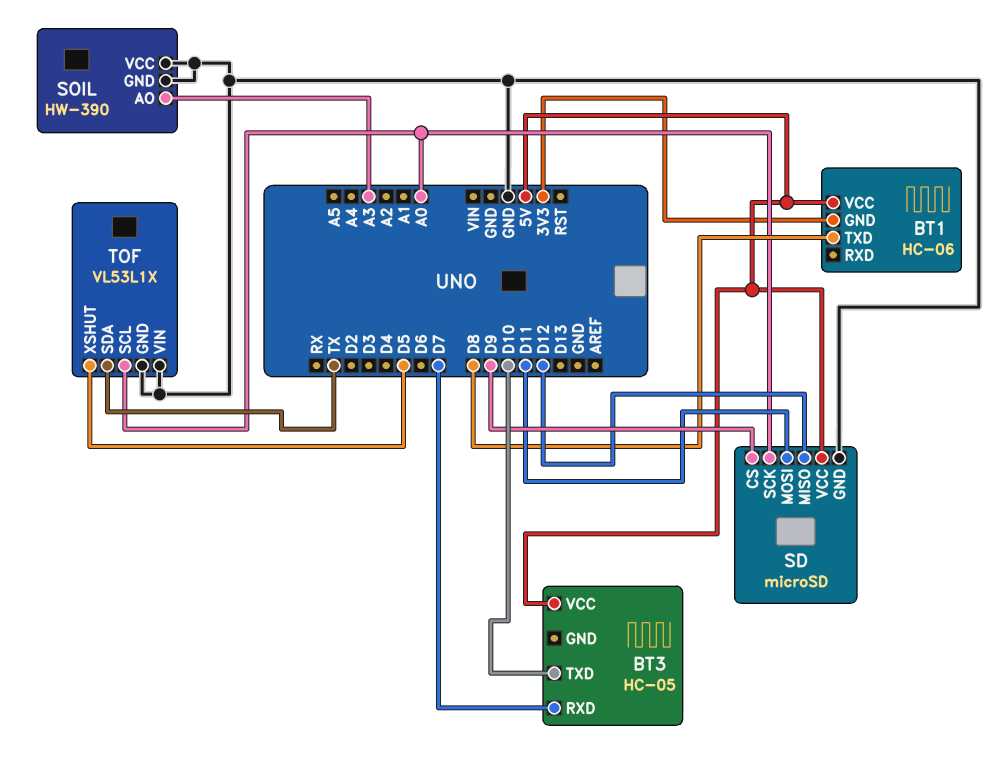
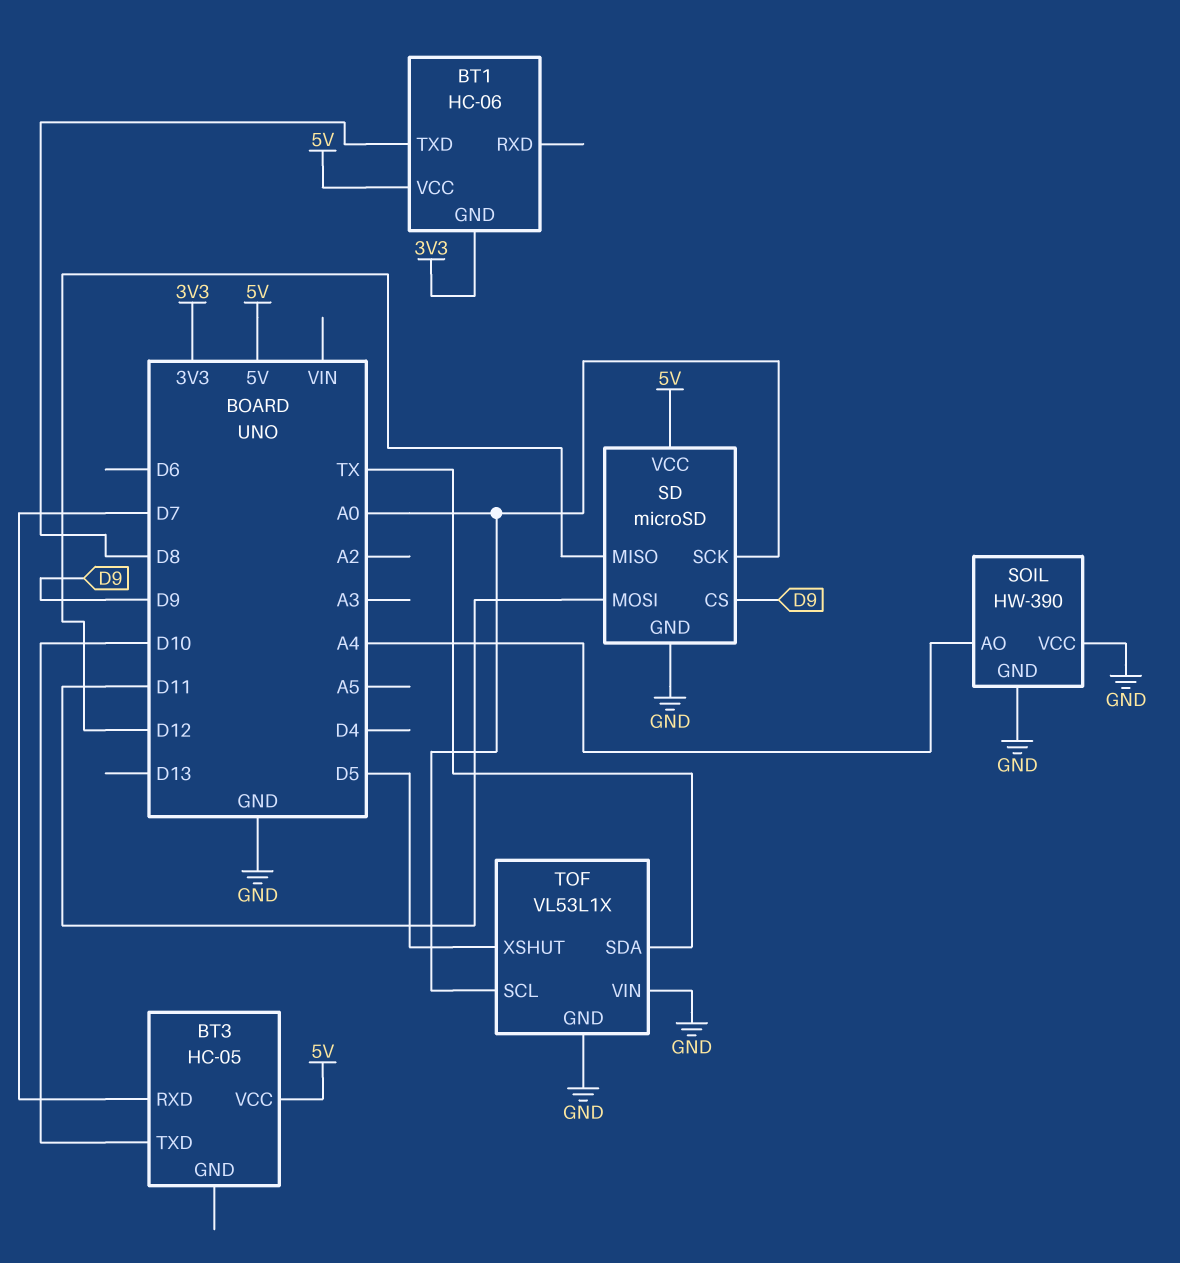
SOIL pin AO: A3 -> A4

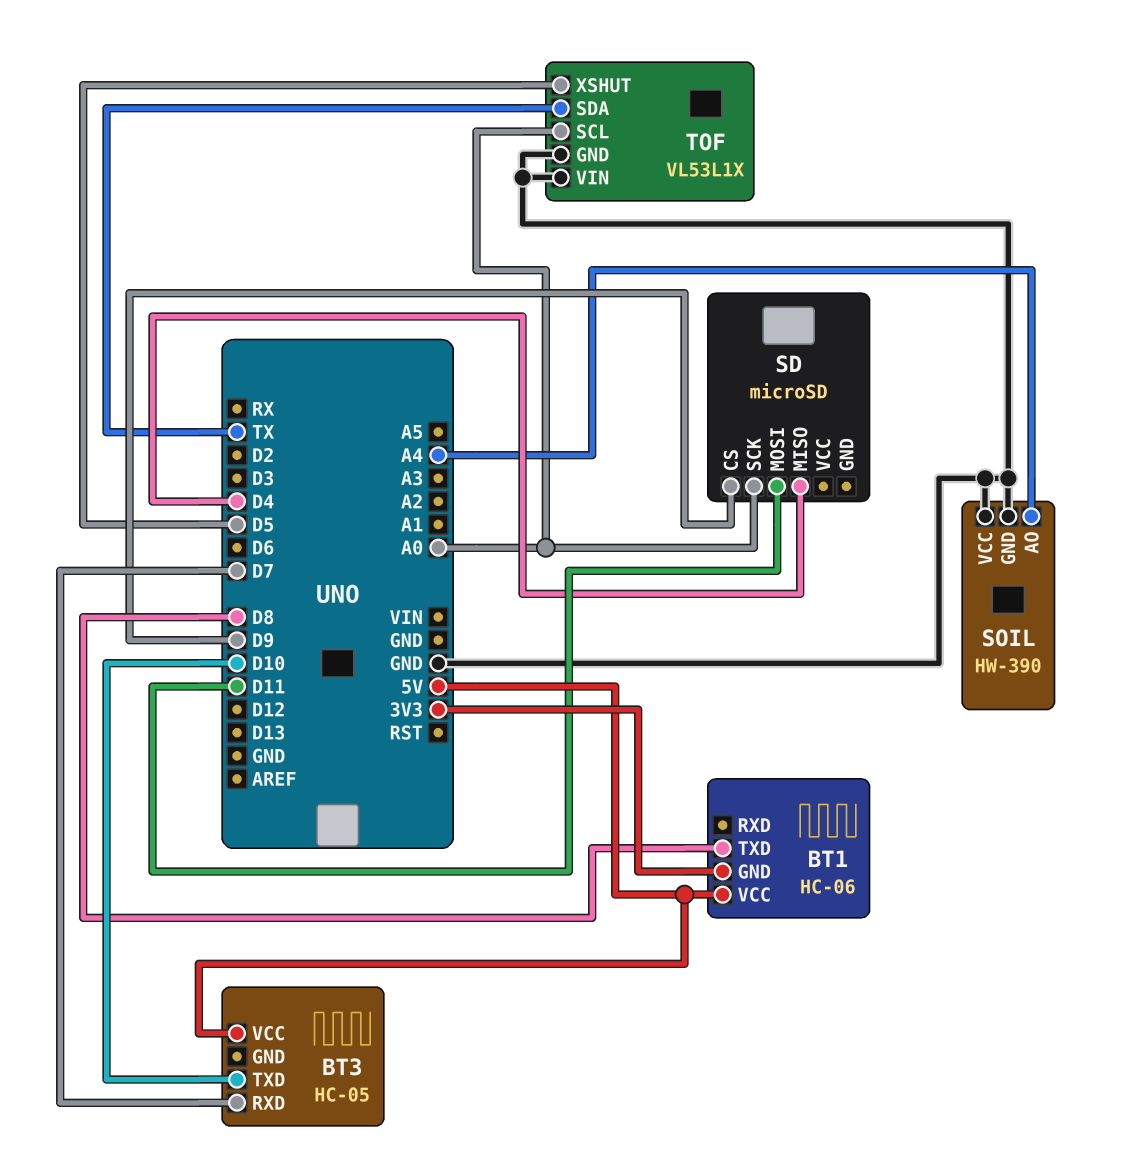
SD pin GND: GND -> none
SD pin MISO: D12 -> D4
SD pin VCC: 5V -> none

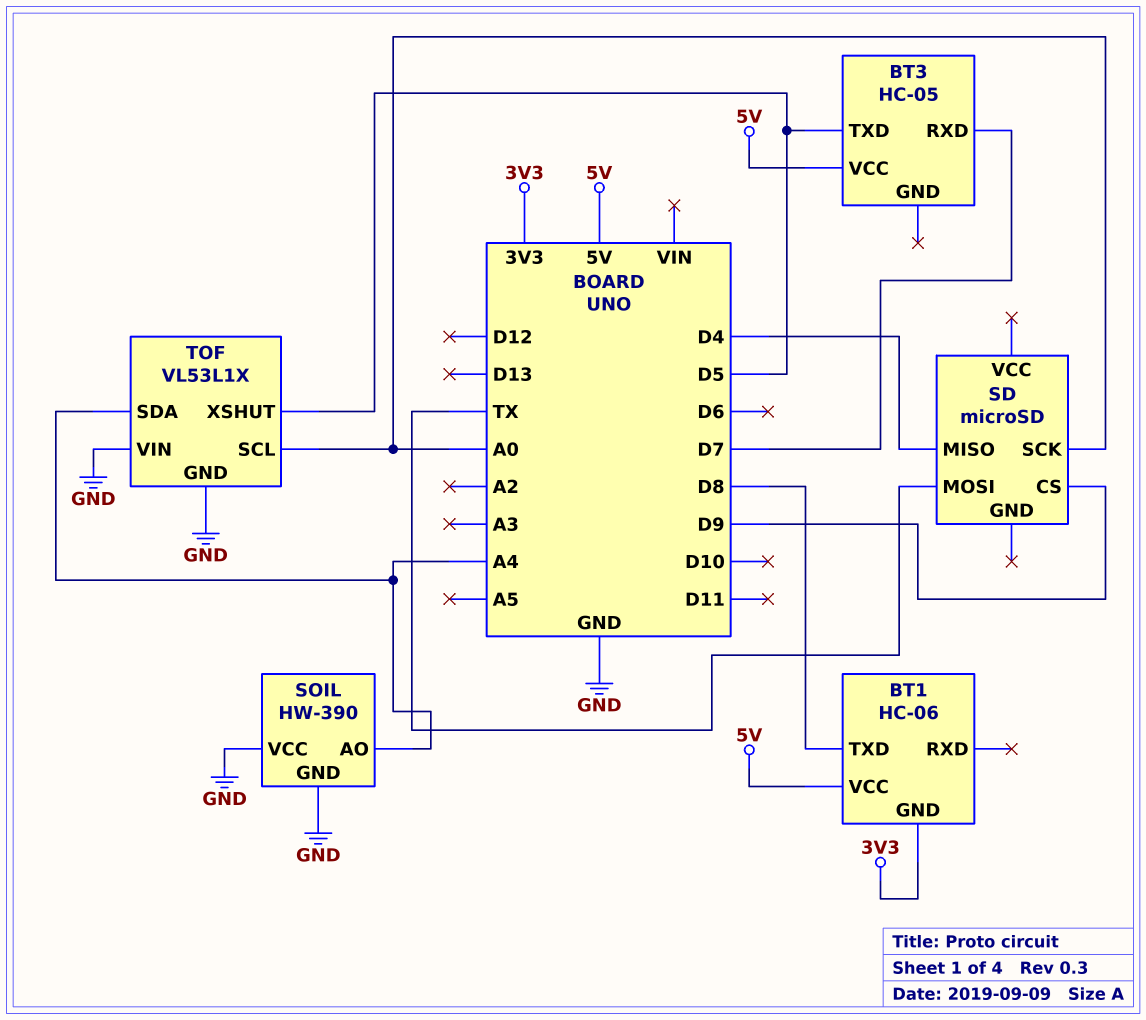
BT3 pin TXD: D10 -> D5
SD pin MOSI: D11 -> TX
TOF pin SDA: TX -> A4

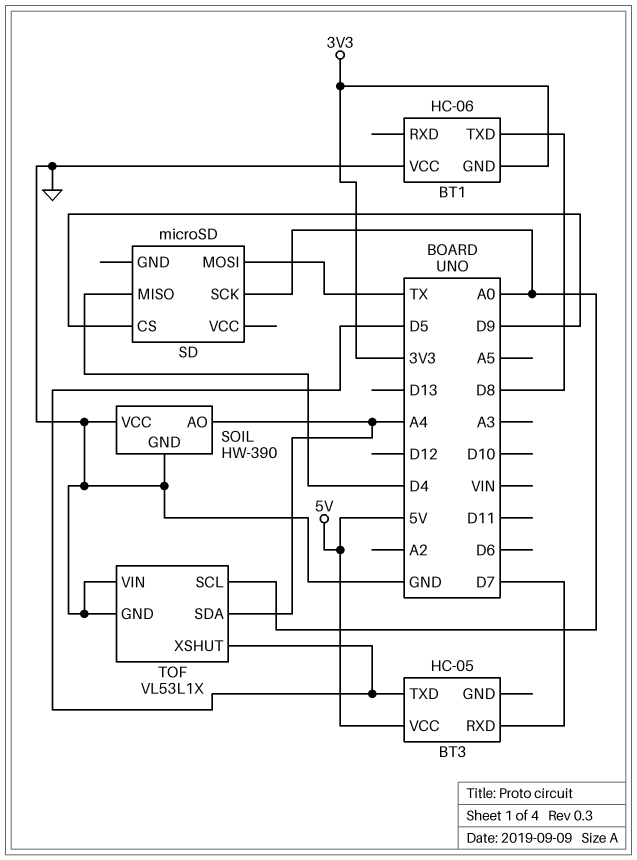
BT1 pin VCC: 5V -> GND

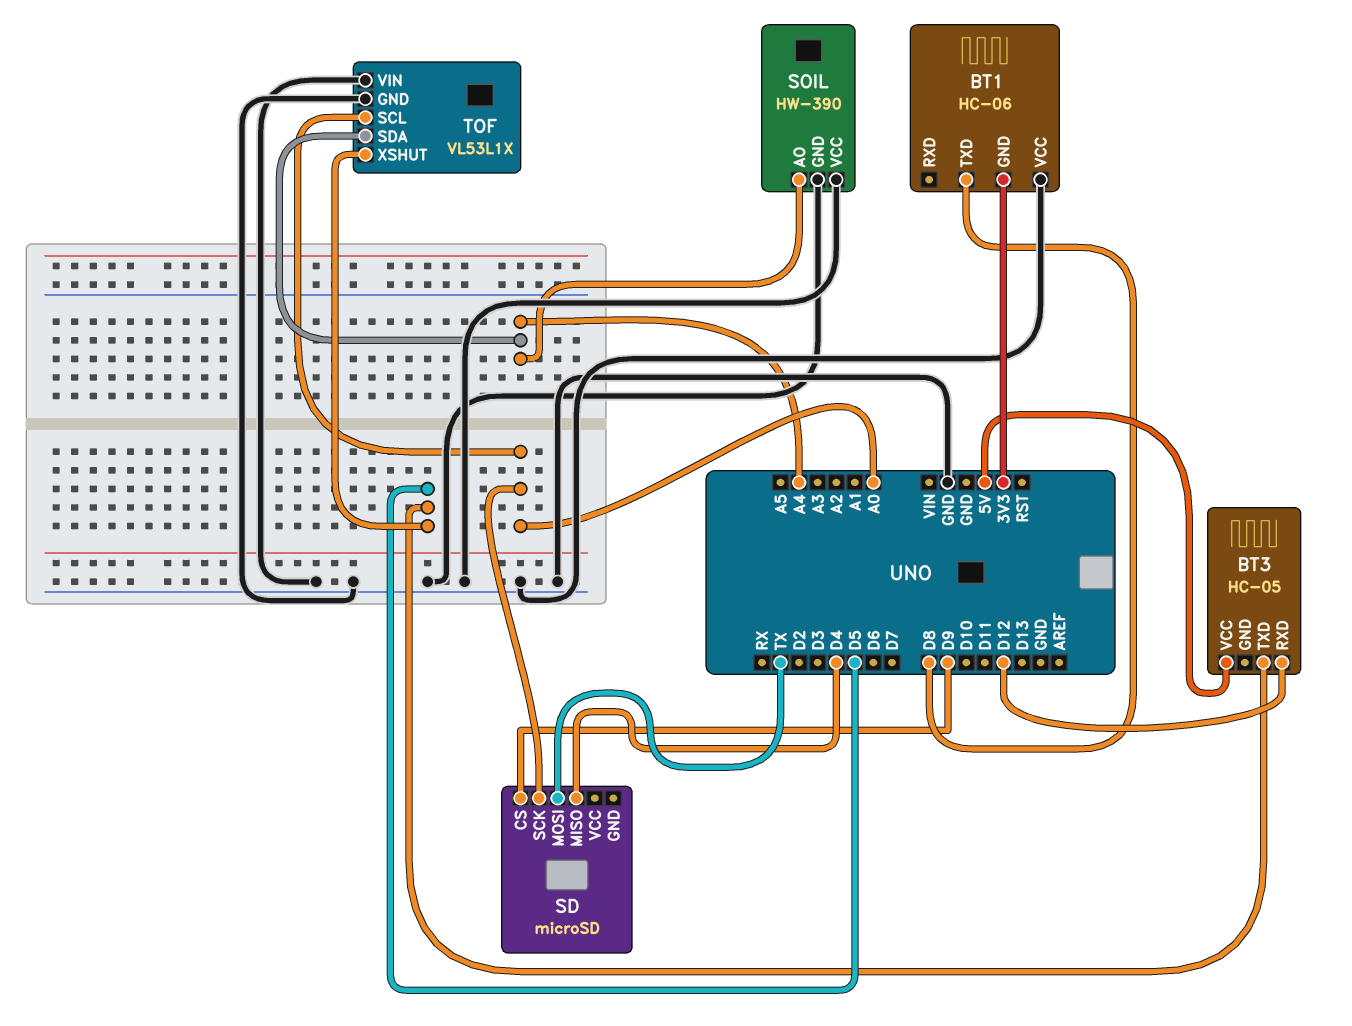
BT3 pin RXD: D7 -> D12

